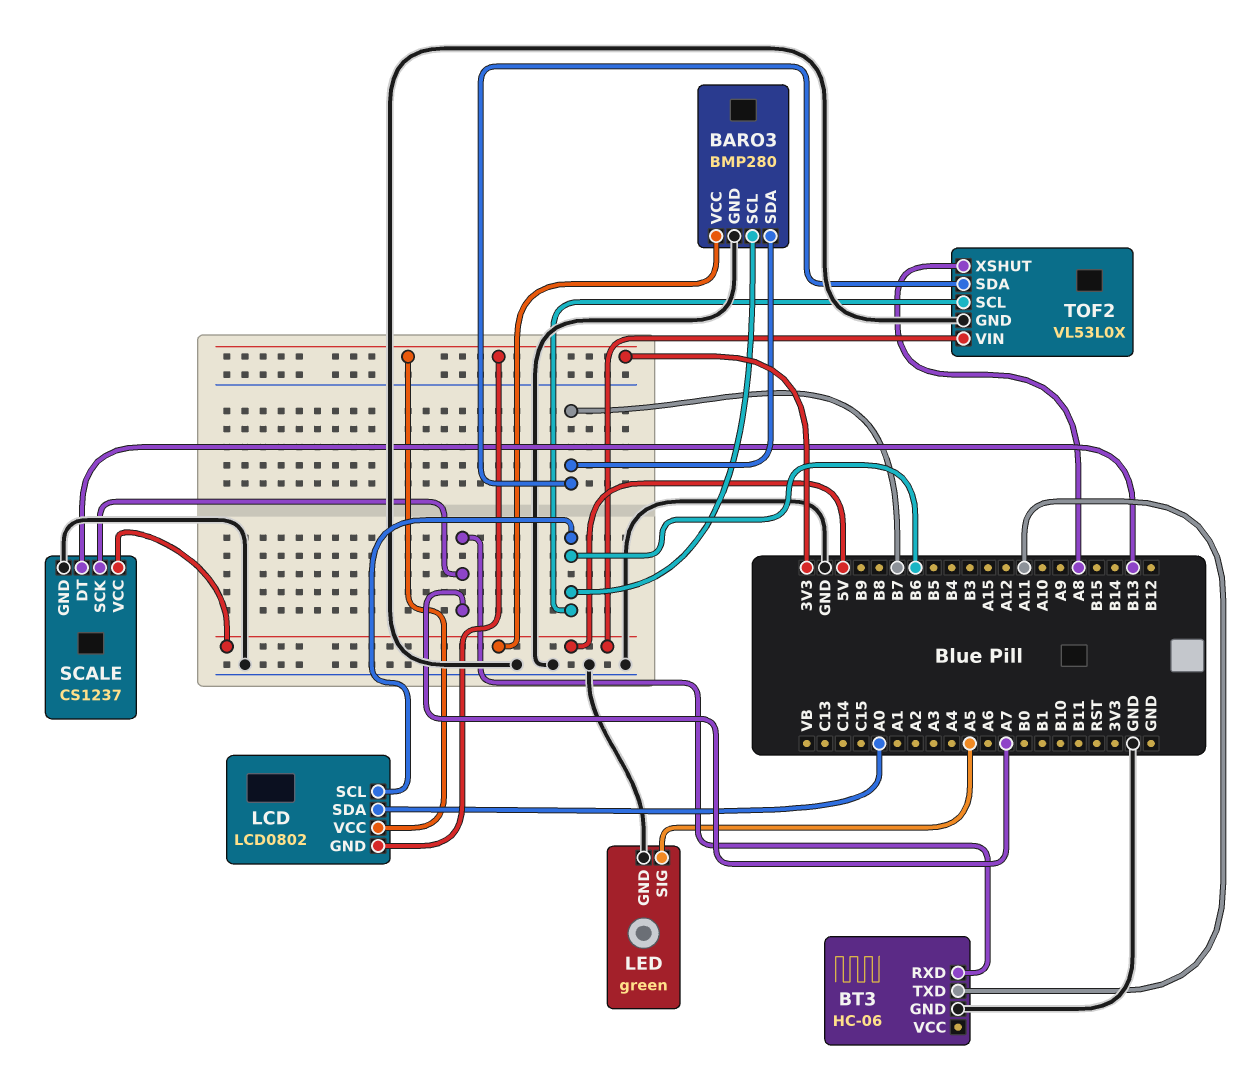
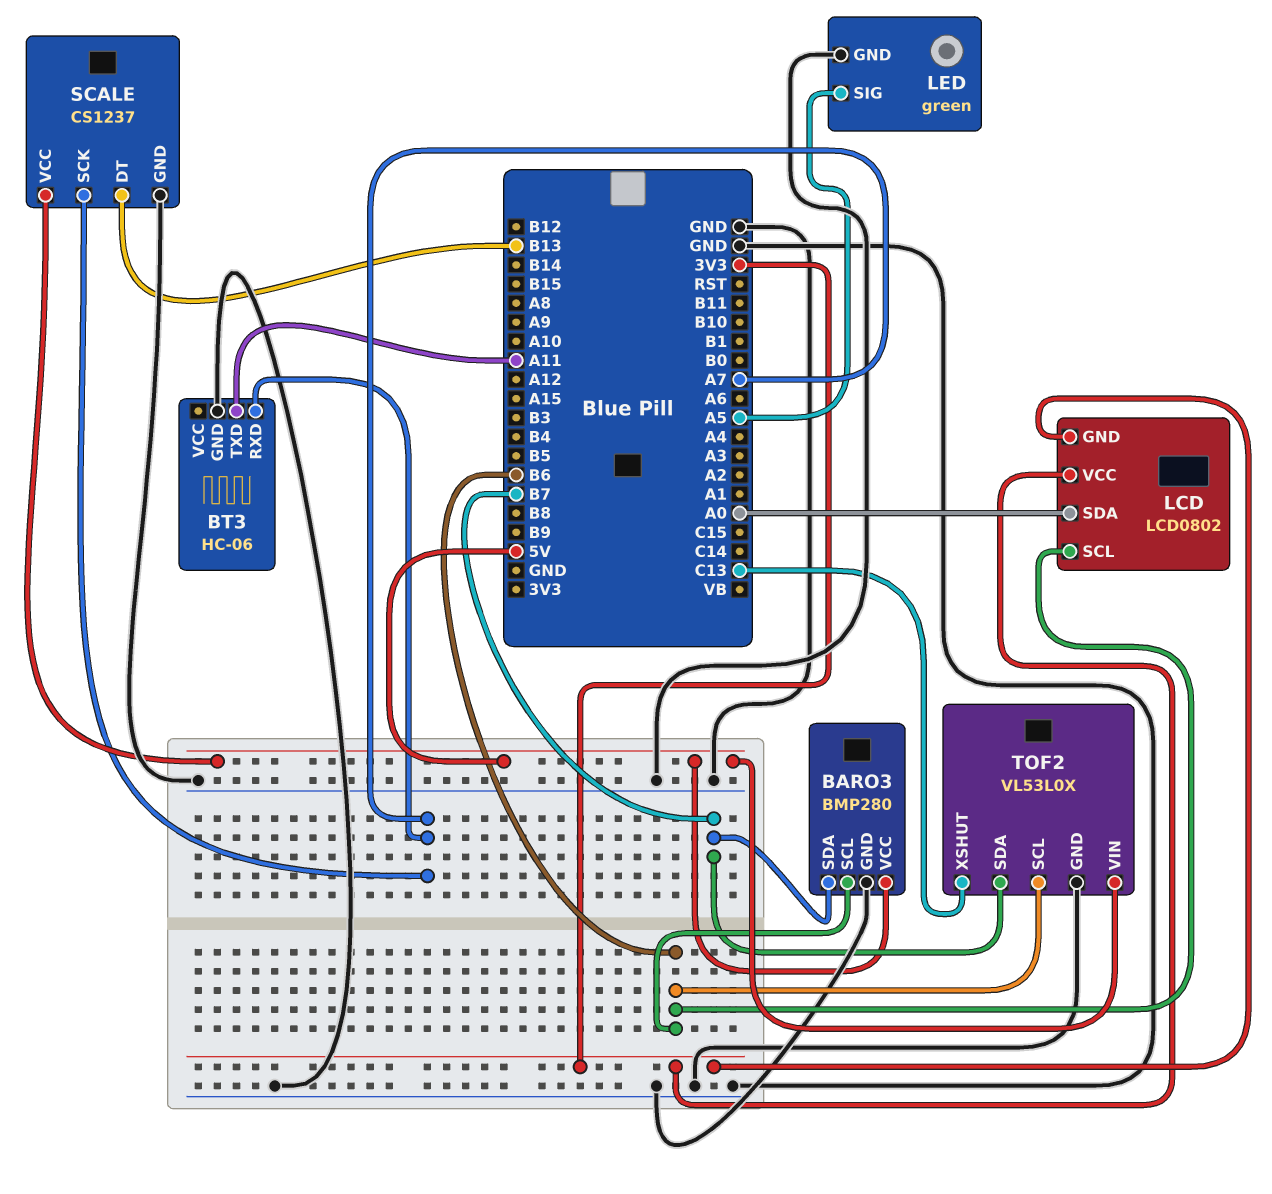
TOF2 pin XSHUT: A8 -> C13

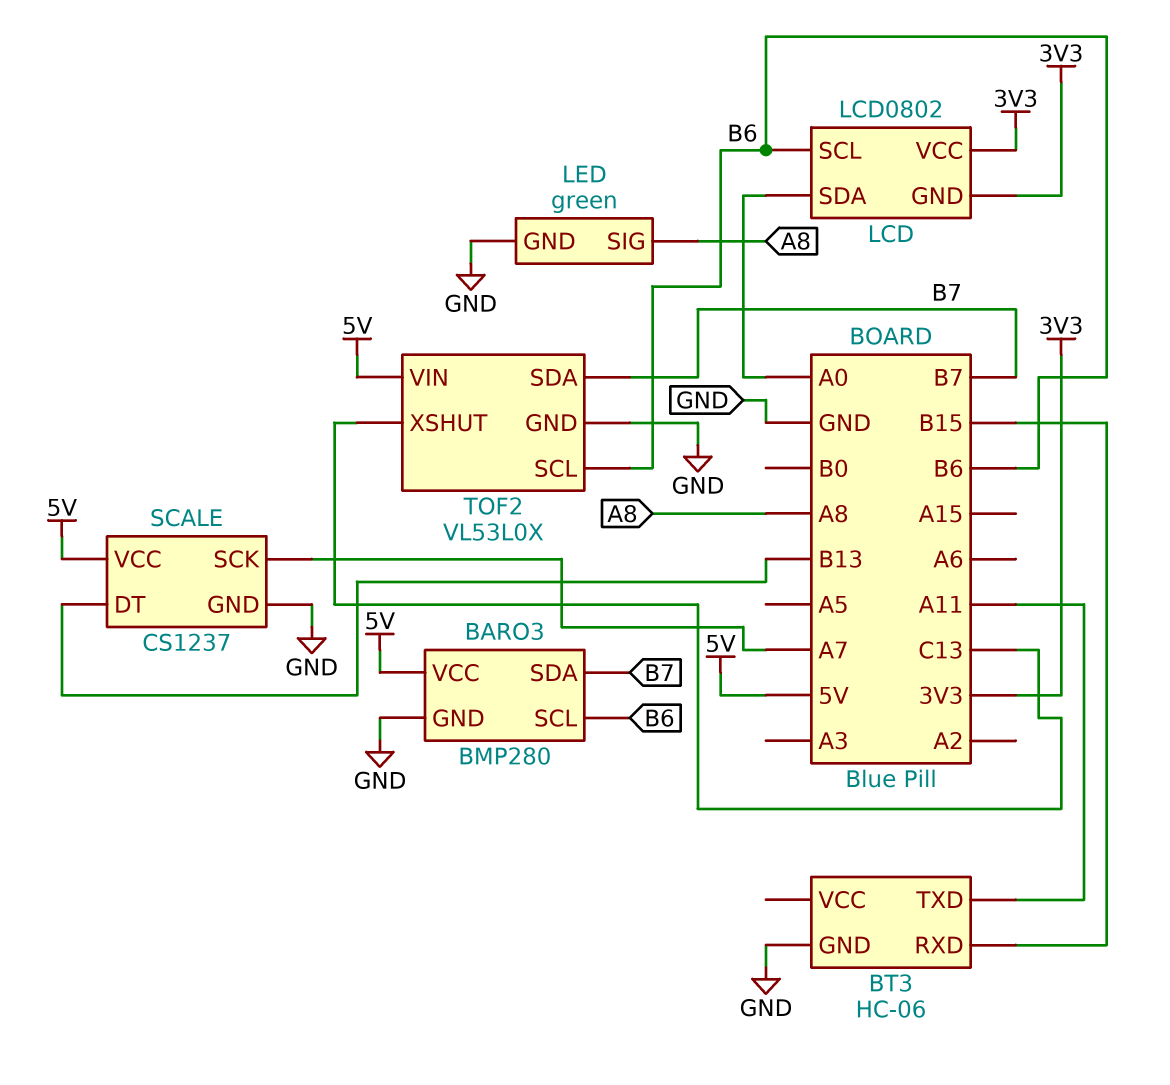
BT3 pin RXD: A7 -> B15
LED pin SIG: A5 -> A8

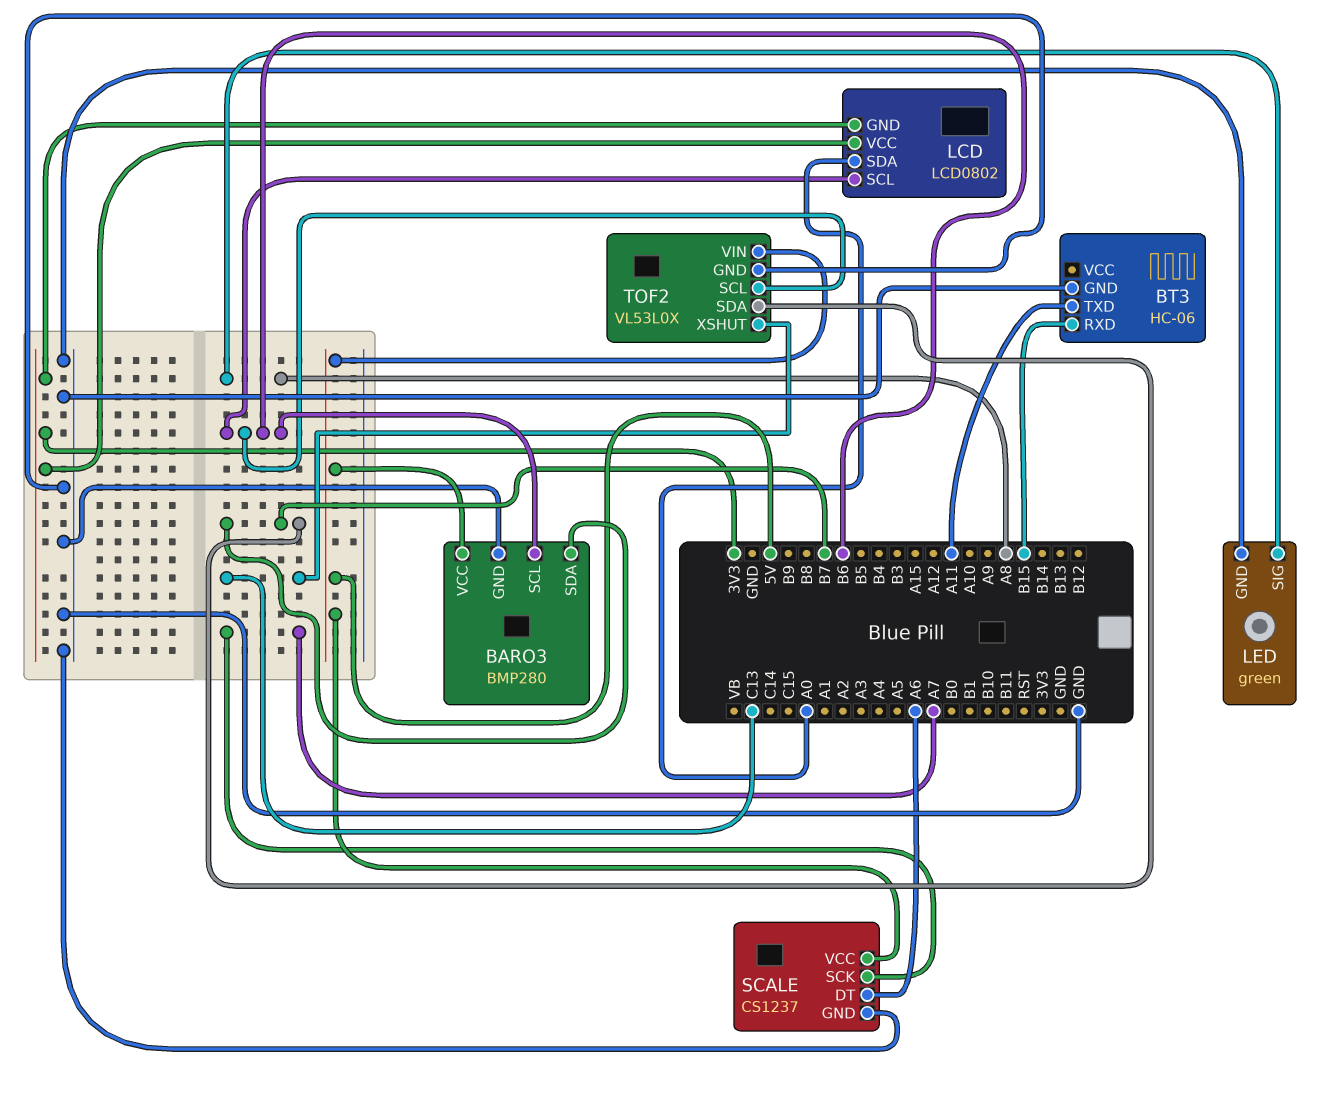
SCALE pin DT: B13 -> A6

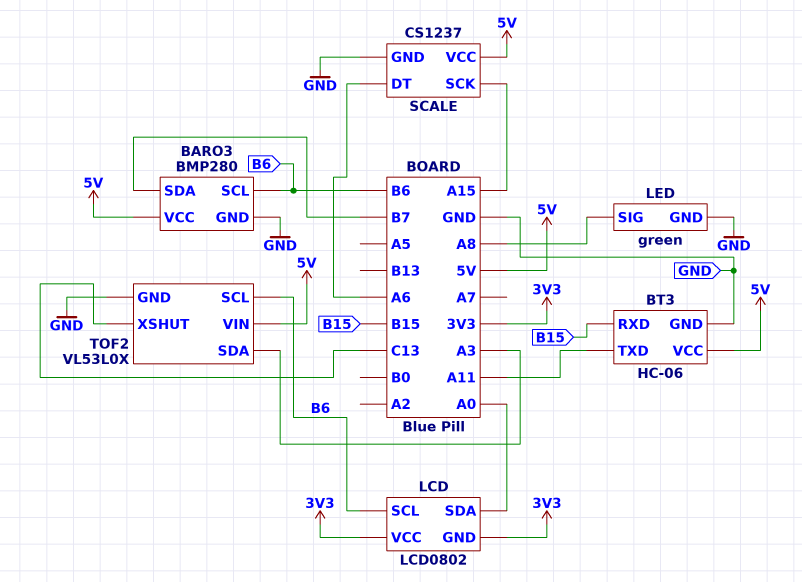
BT3 pin VCC: none -> 5V
SCALE pin SCK: A7 -> A15
TOF2 pin SDA: B7 -> A3

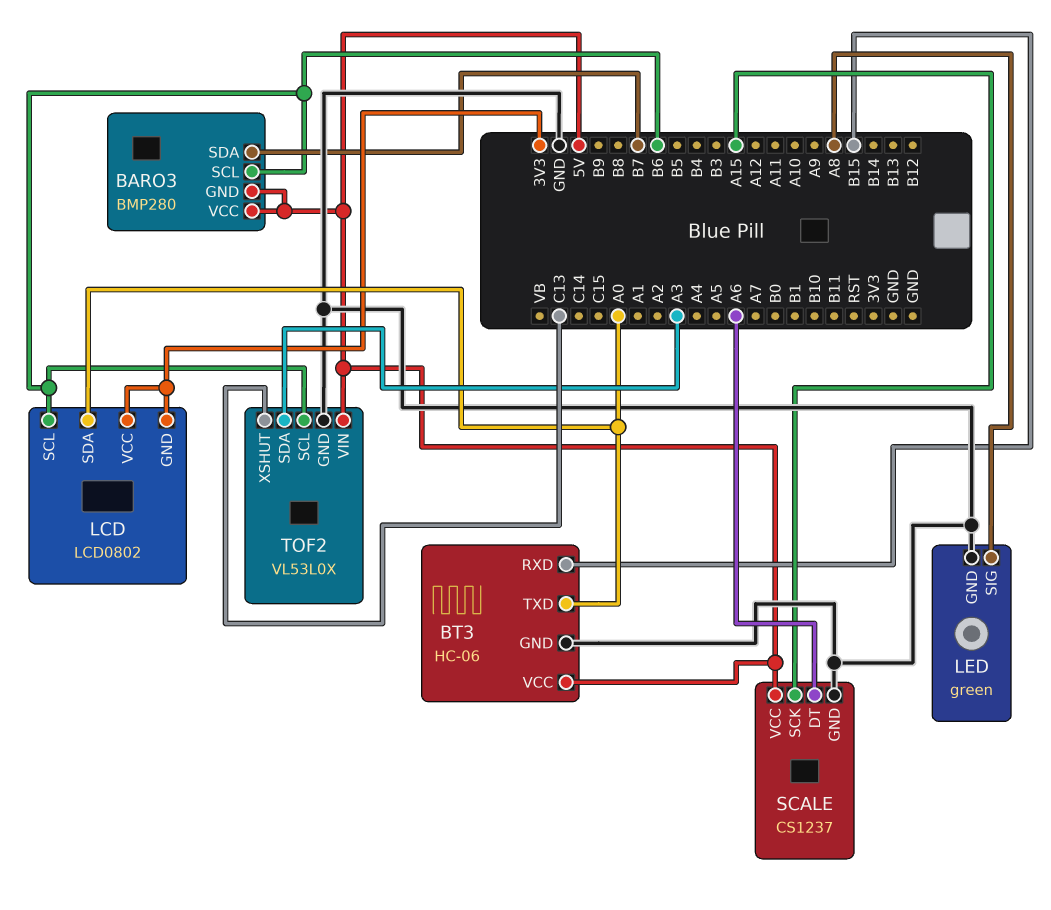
BARO3 pin GND: GND -> 5V
BT3 pin TXD: A11 -> A0

